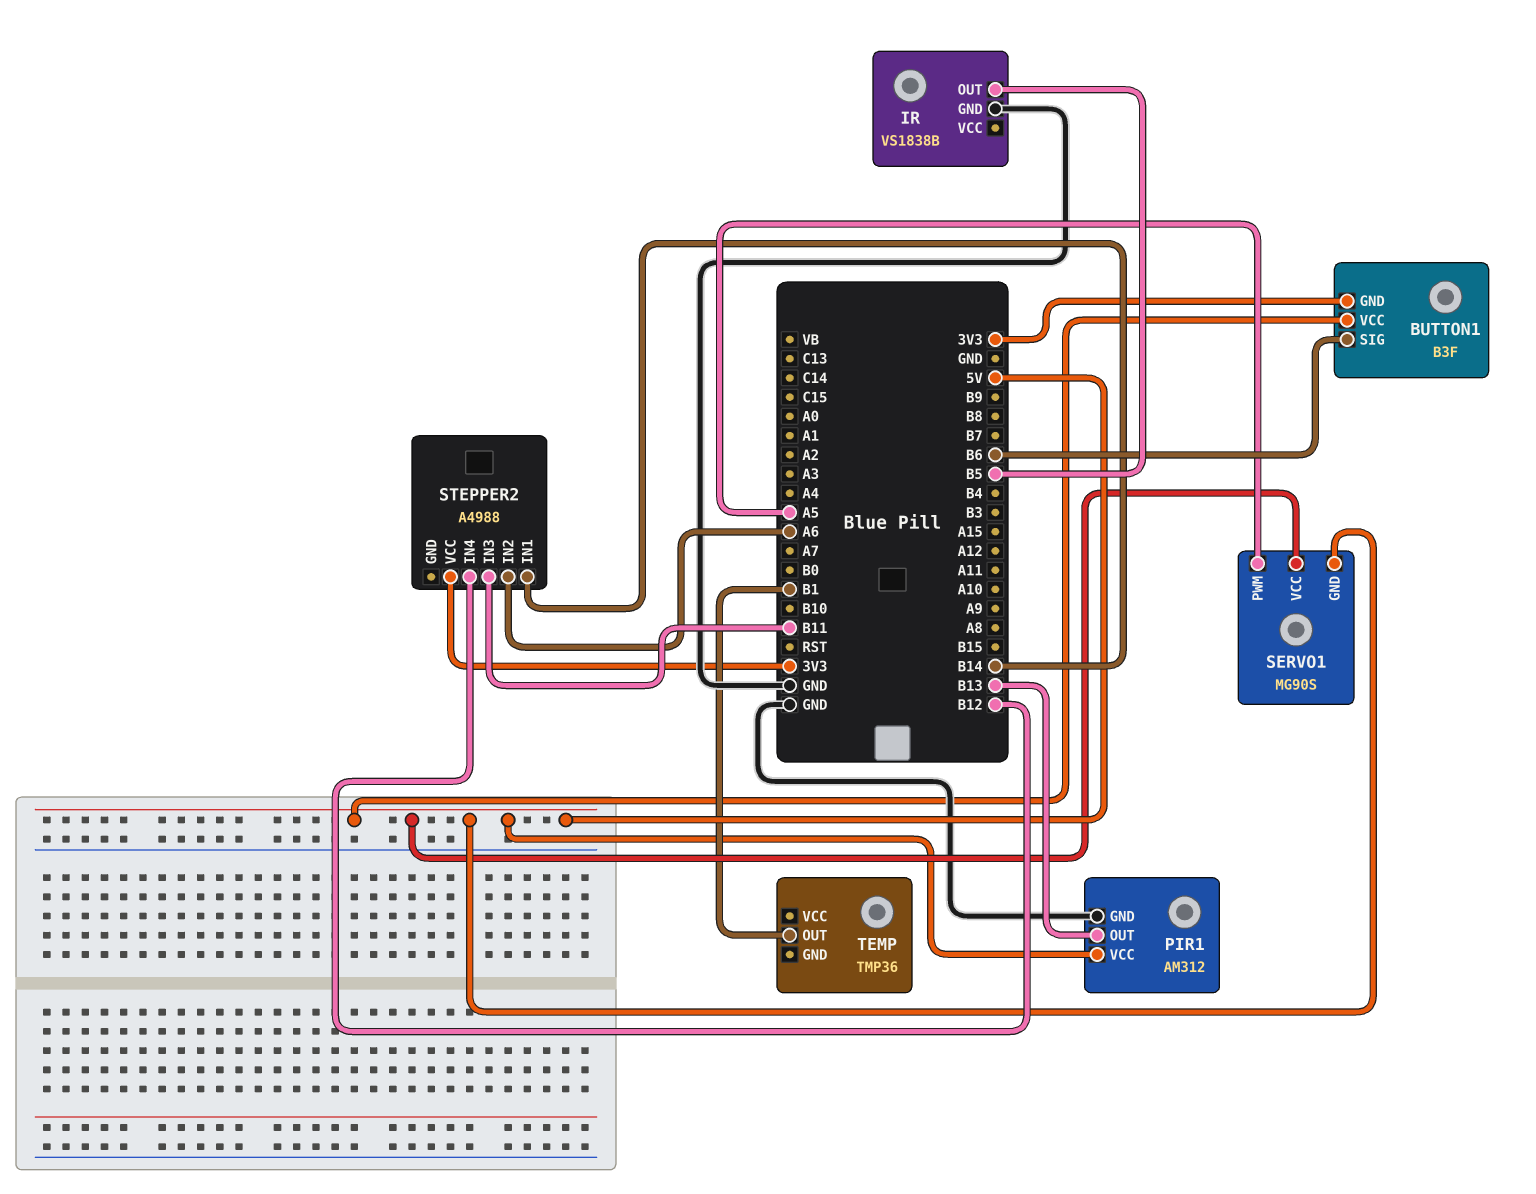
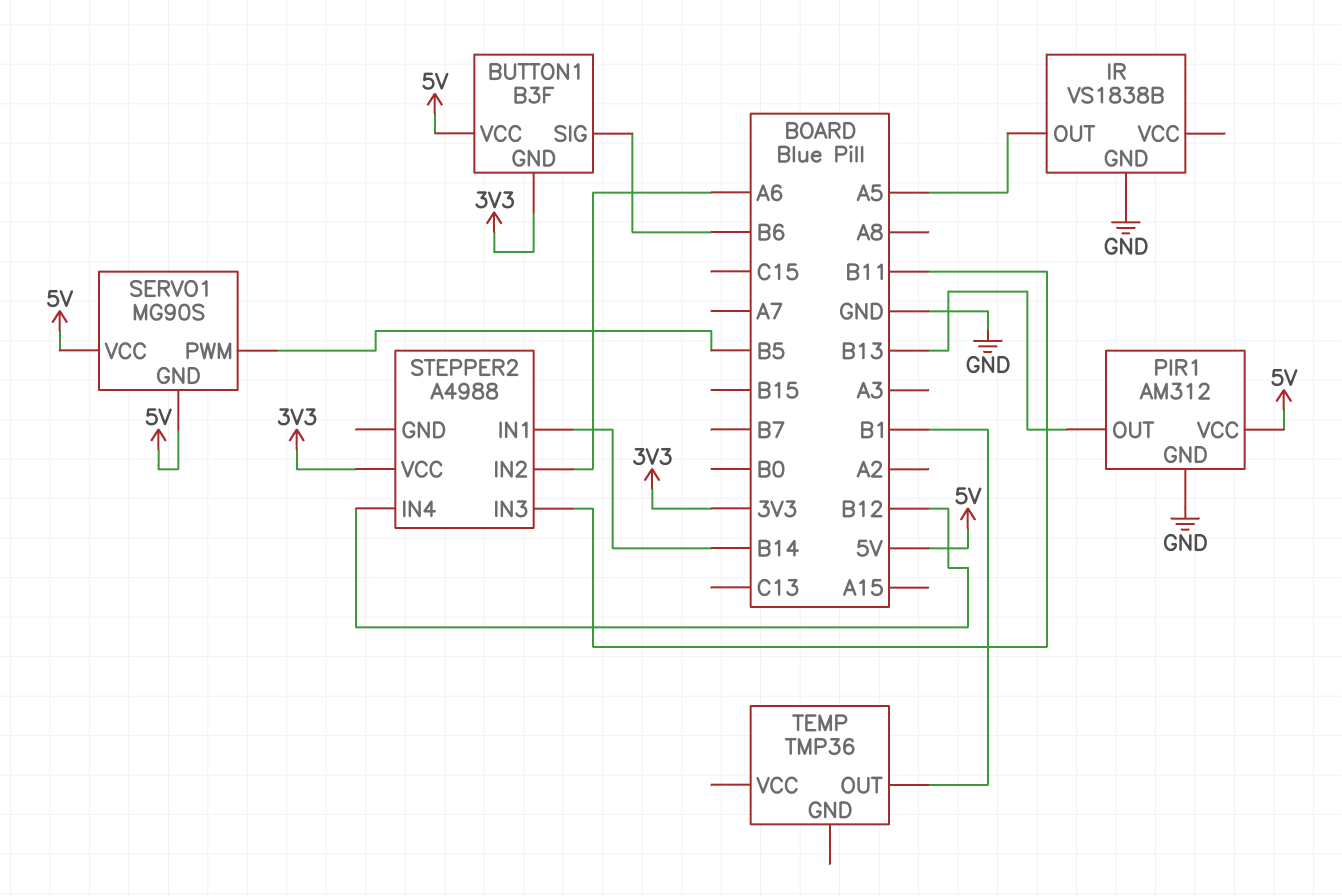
IR pin OUT: B5 -> A5
SERVO1 pin PWM: A5 -> B5

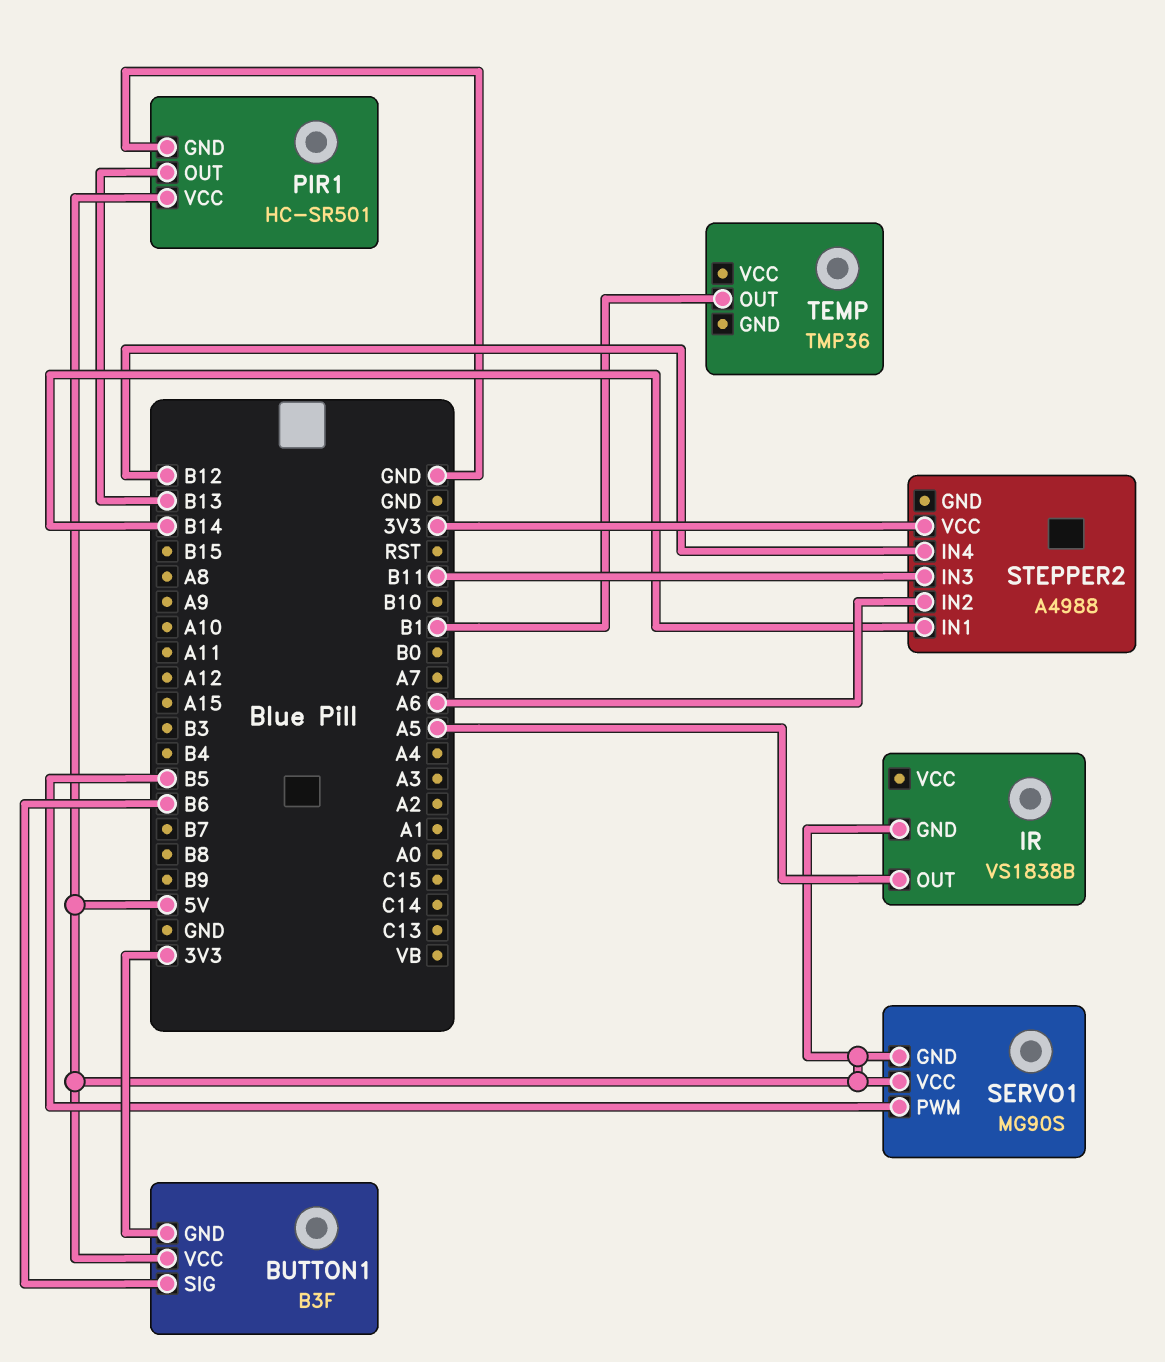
IR pin GND: GND -> 5V
PIR1: AM312 -> HC-SR501

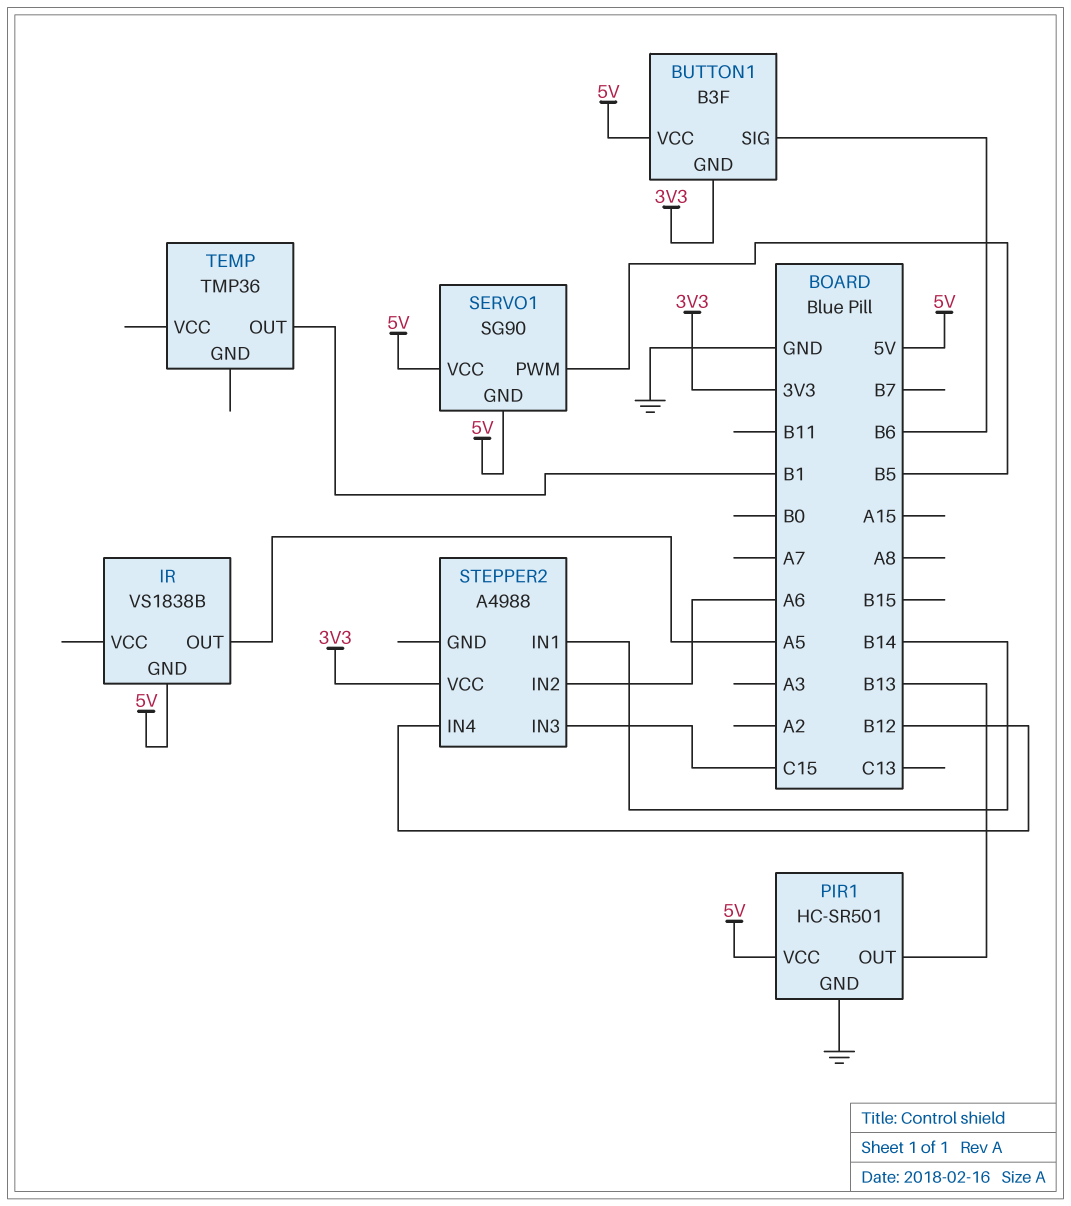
SERVO1: MG90S -> SG90
STEPPER2 pin IN3: B11 -> C15

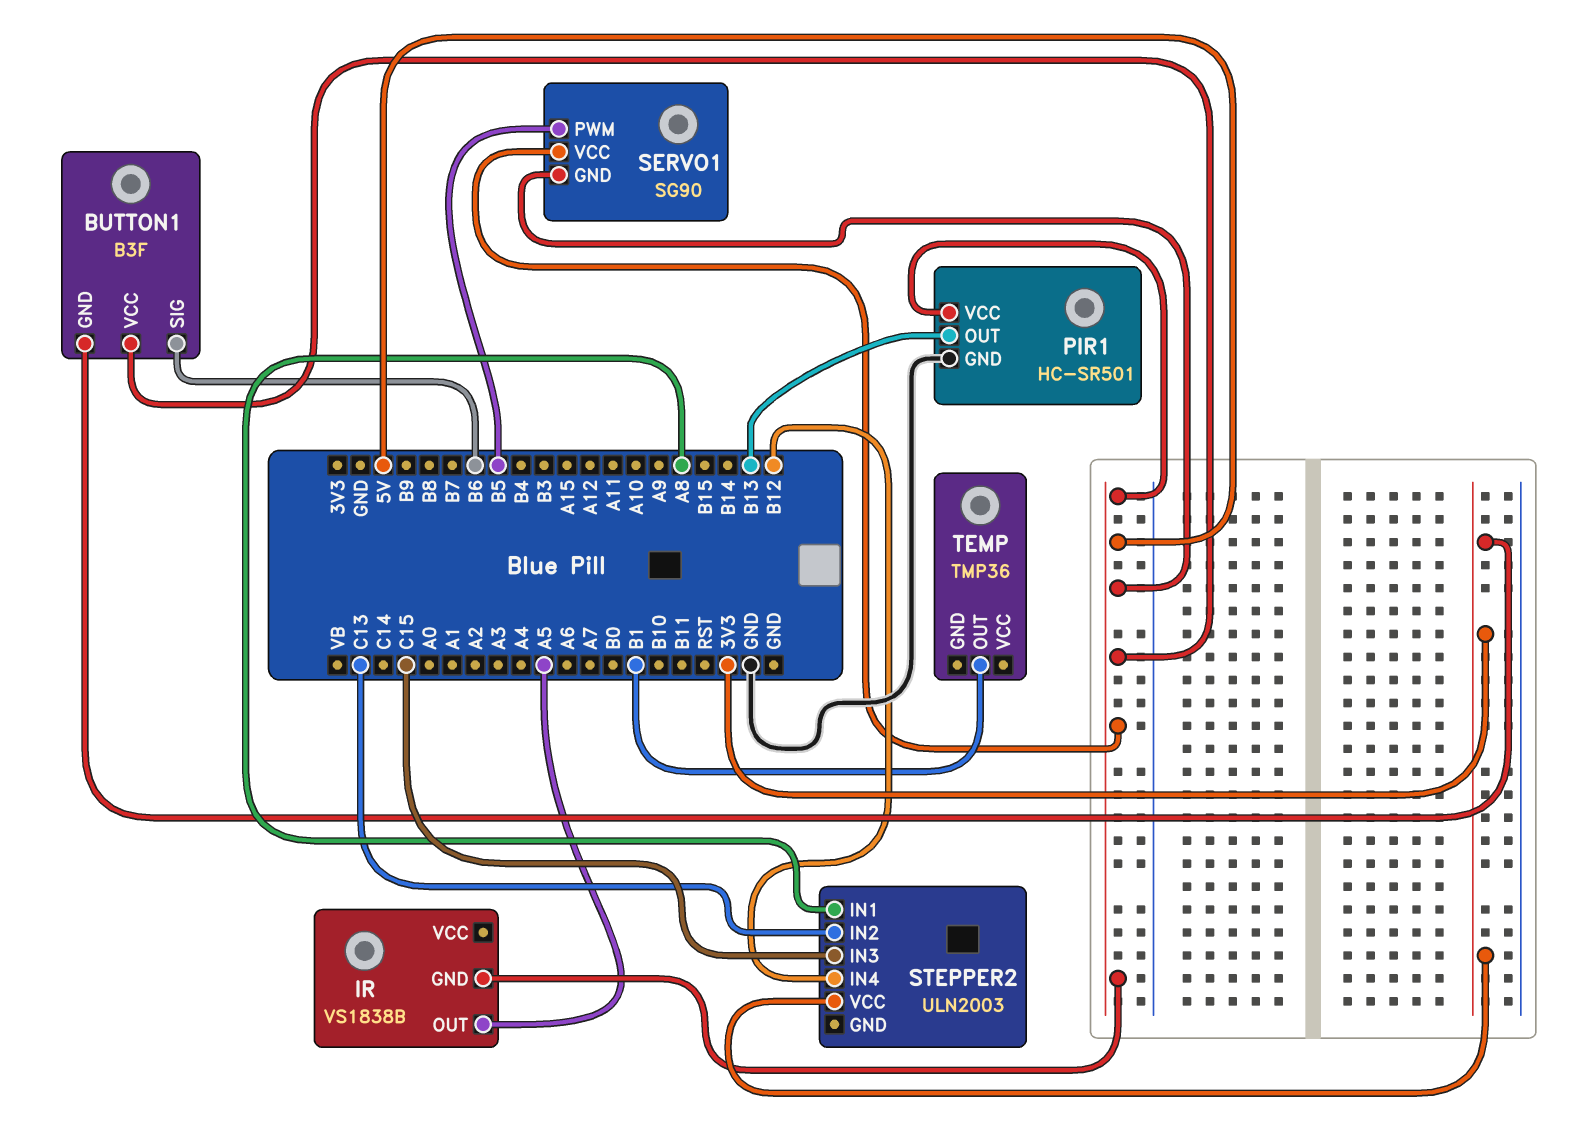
STEPPER2: A4988 -> ULN2003
STEPPER2 pin IN1: B14 -> A8
STEPPER2 pin IN2: A6 -> C13

